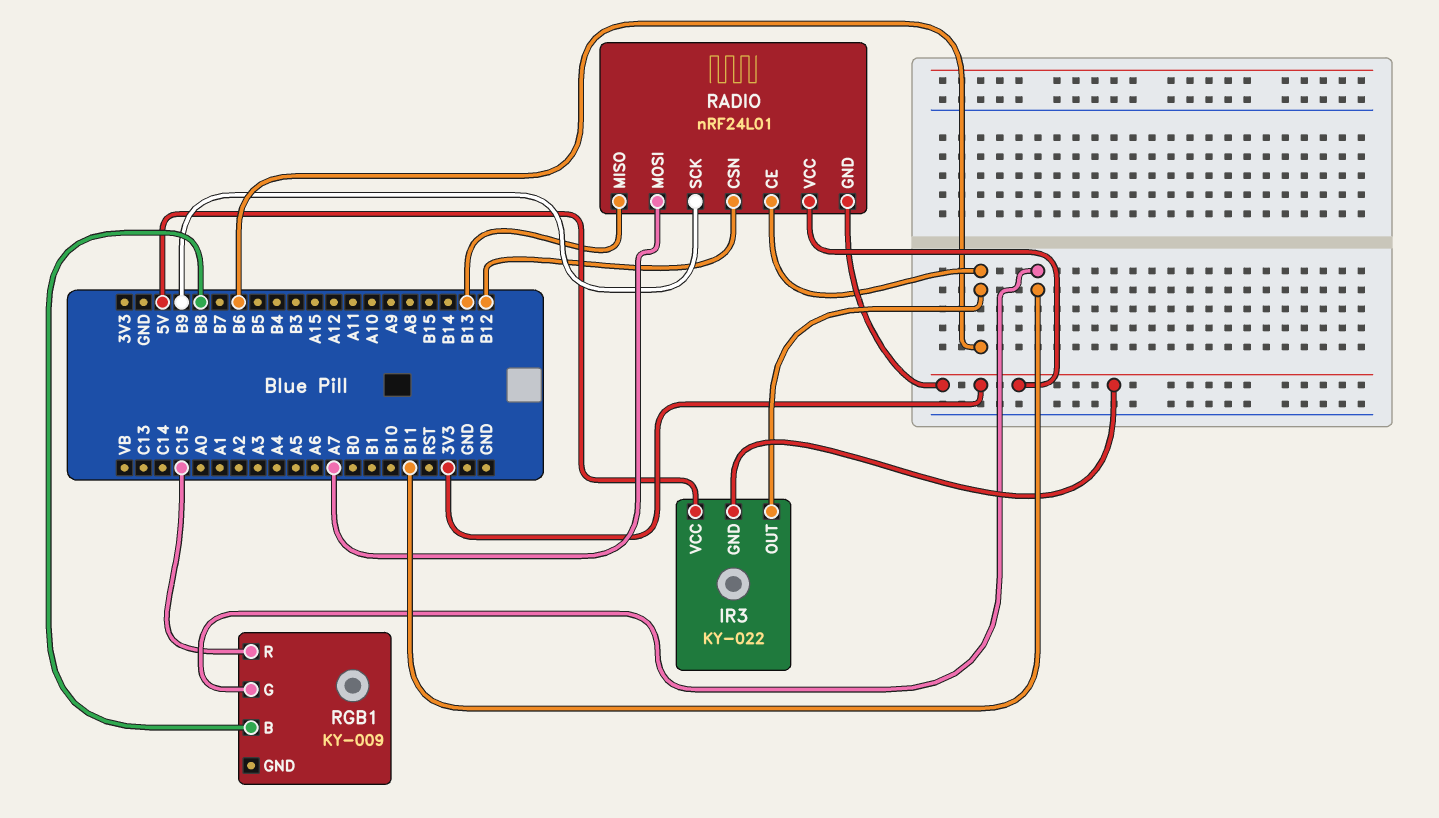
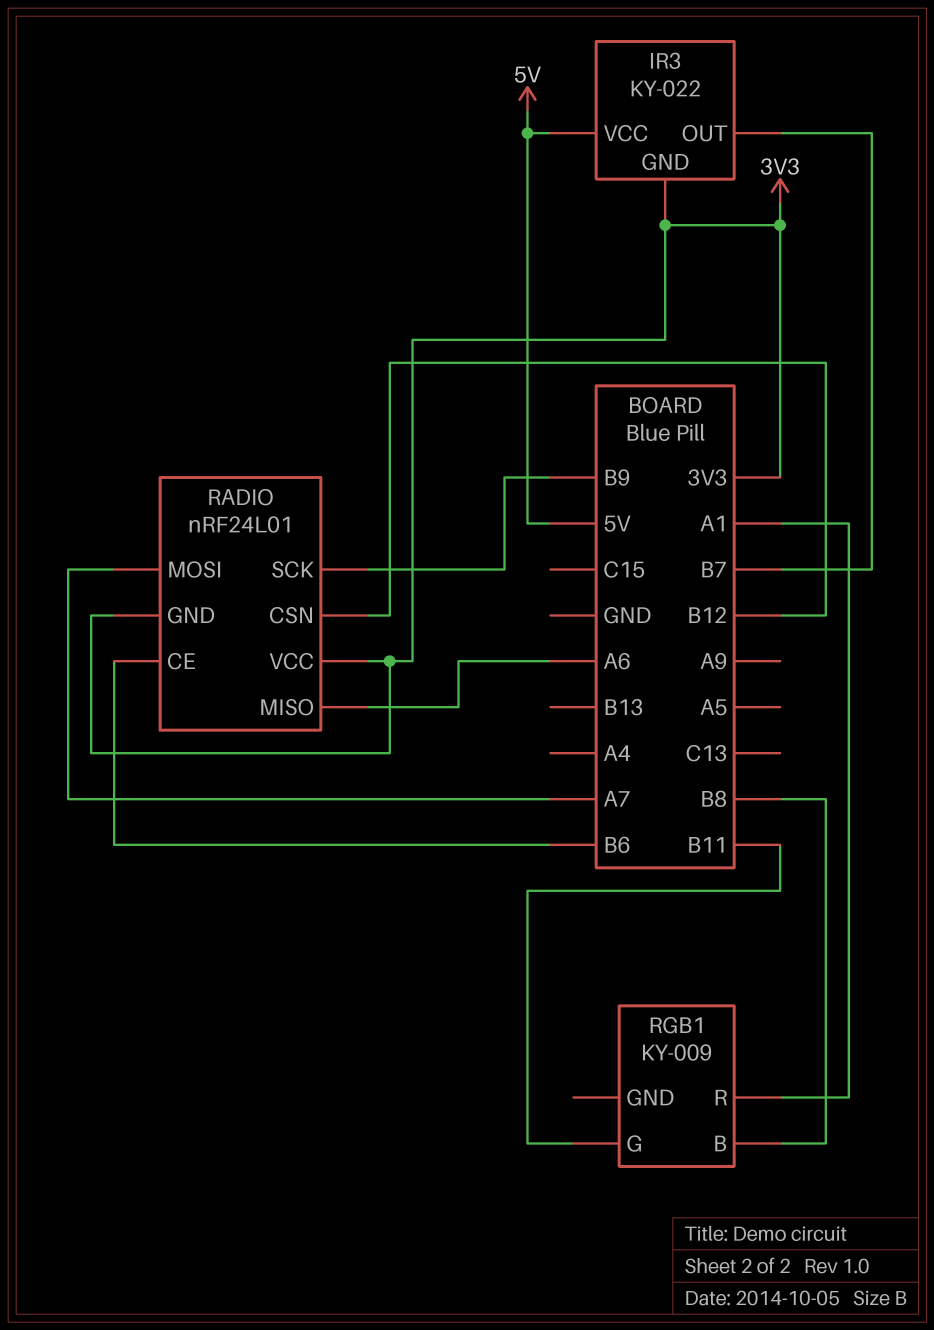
IR3 pin OUT: B6 -> B7
RADIO pin MISO: B13 -> A6
RGB1 pin R: C15 -> A1

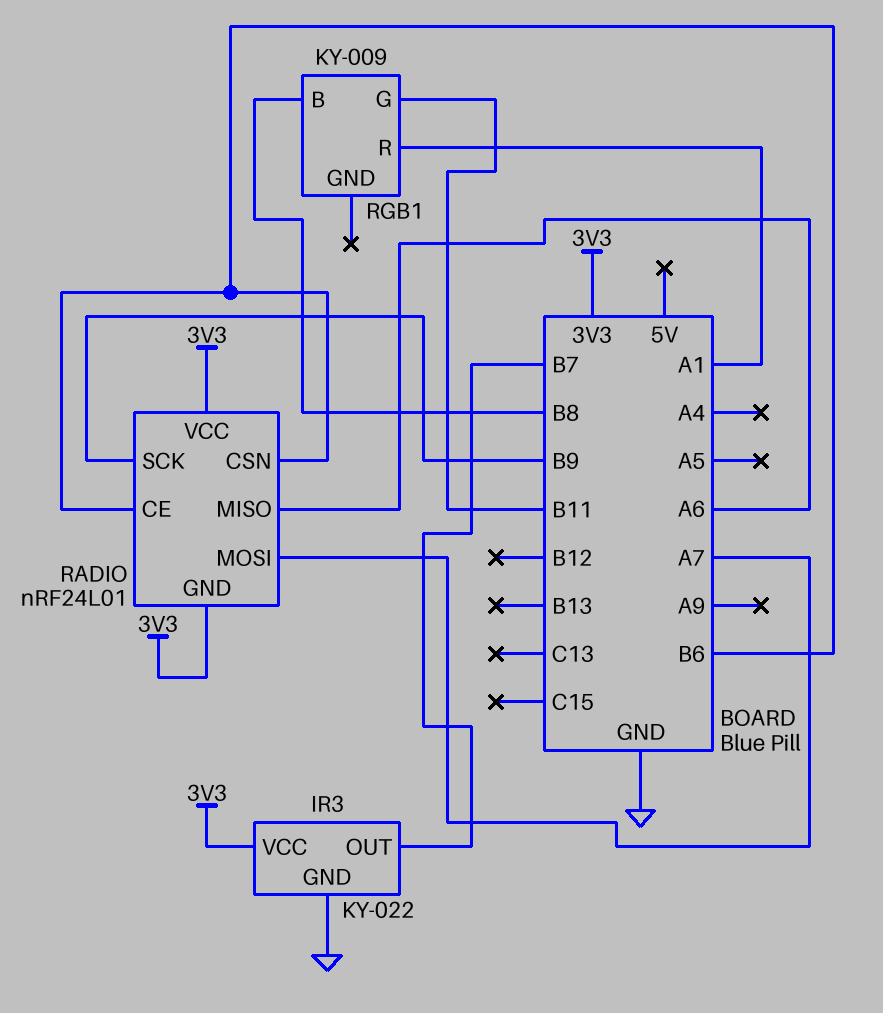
IR3 pin GND: 3V3 -> GND
IR3 pin VCC: 5V -> 3V3
RADIO pin CSN: B12 -> B6

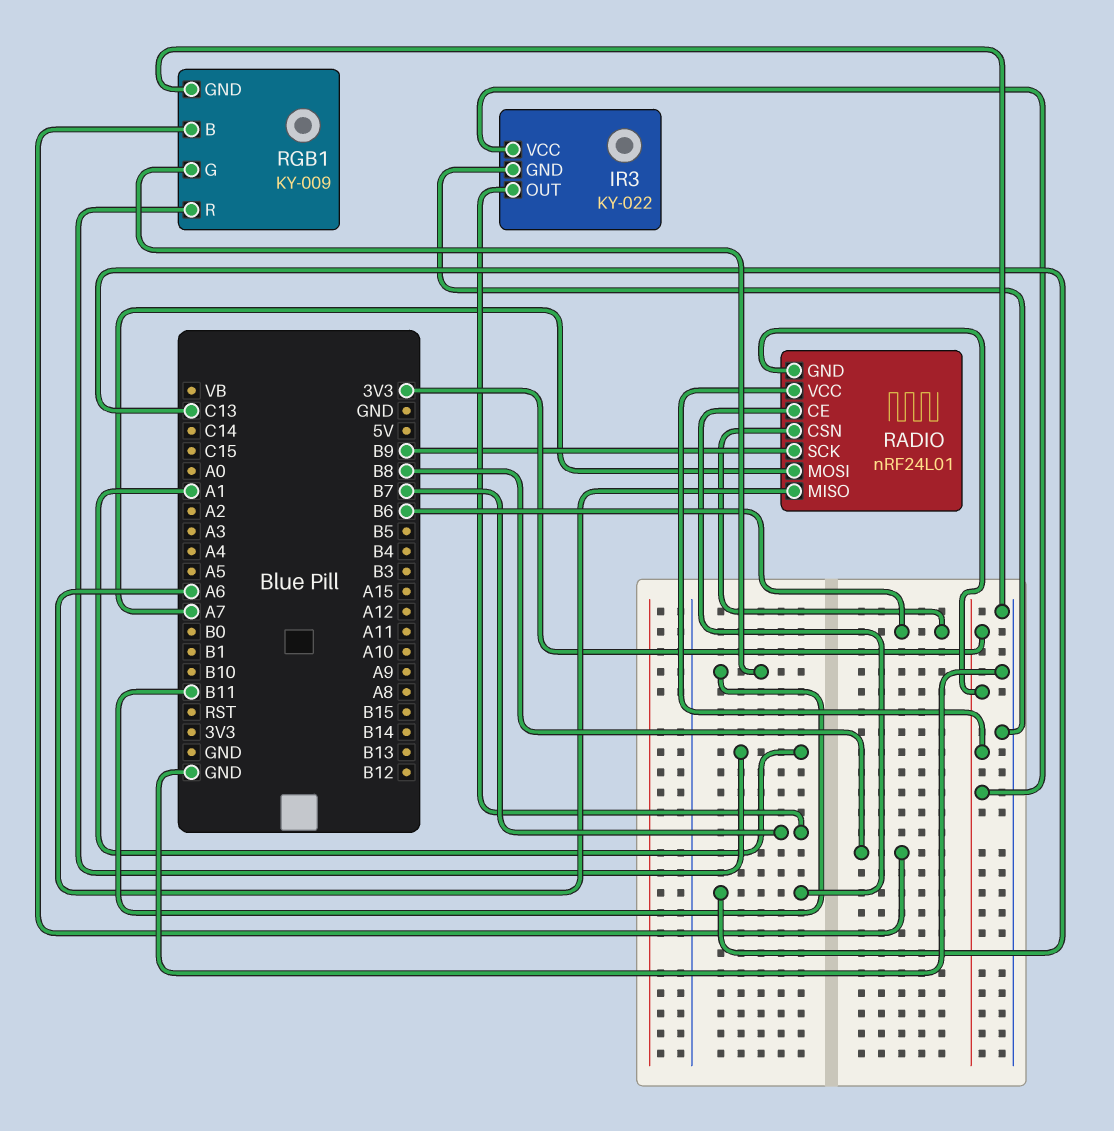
RADIO pin CE: B6 -> C13
RGB1 pin GND: none -> GND

